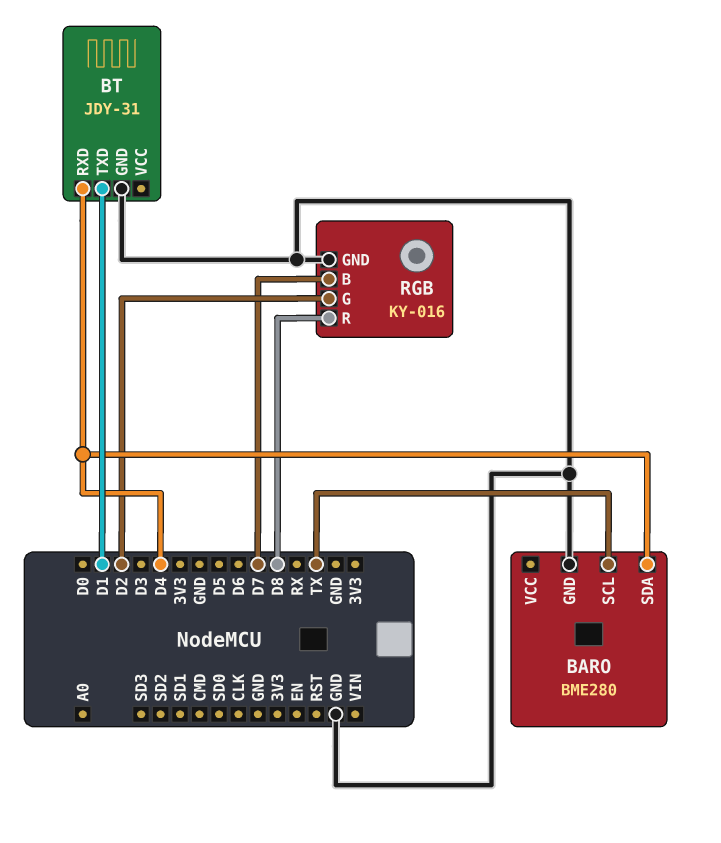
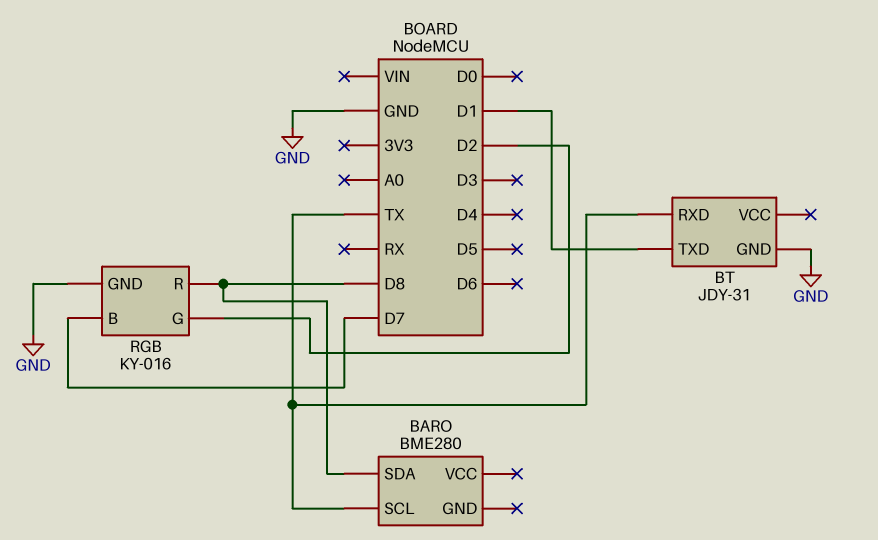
BARO pin GND: GND -> none
BARO pin SDA: D4 -> D8
BT pin RXD: D4 -> TX

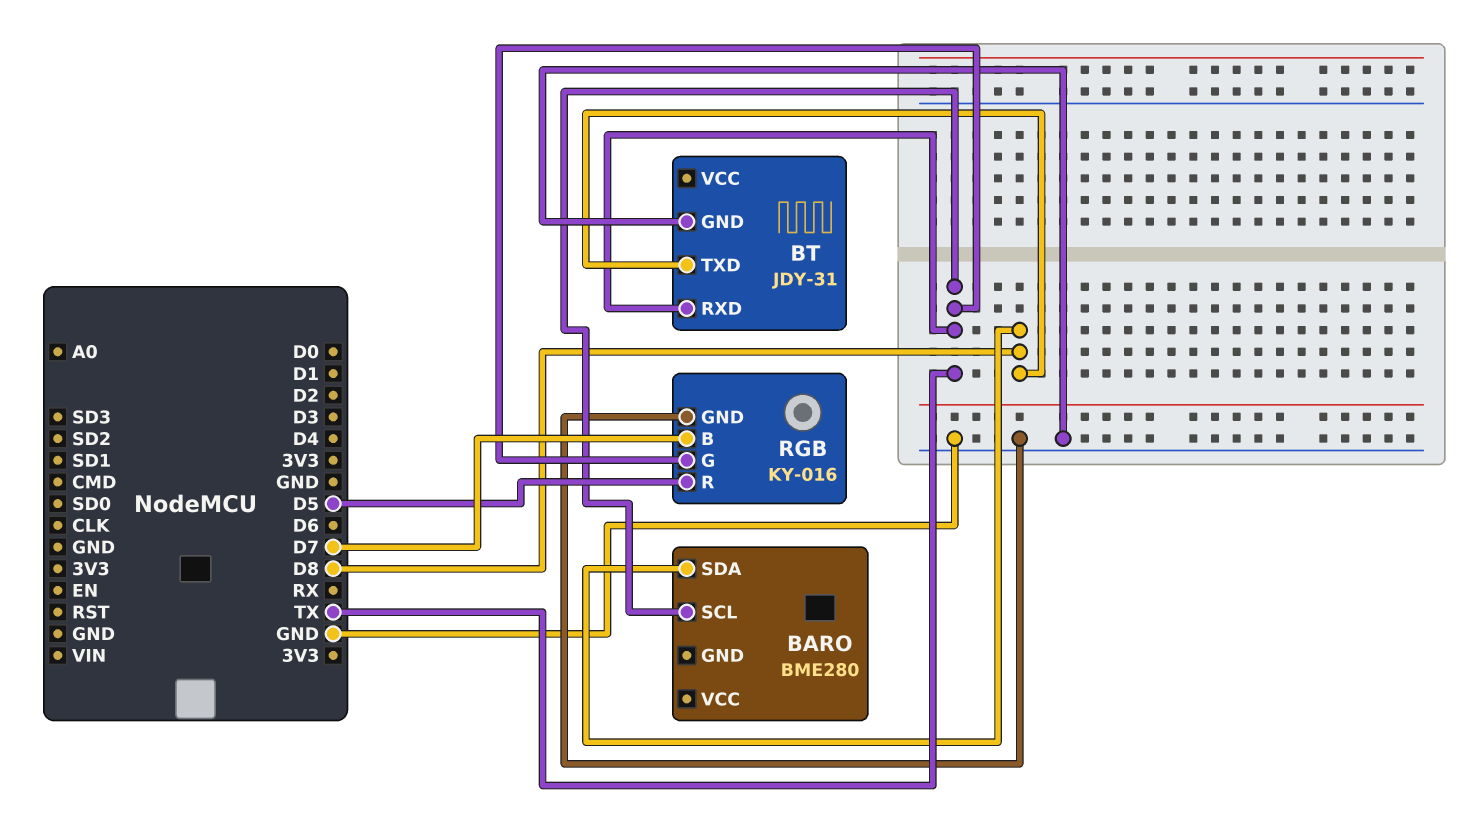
BT pin TXD: D1 -> D8
RGB pin G: D2 -> TX
RGB pin R: D8 -> D5

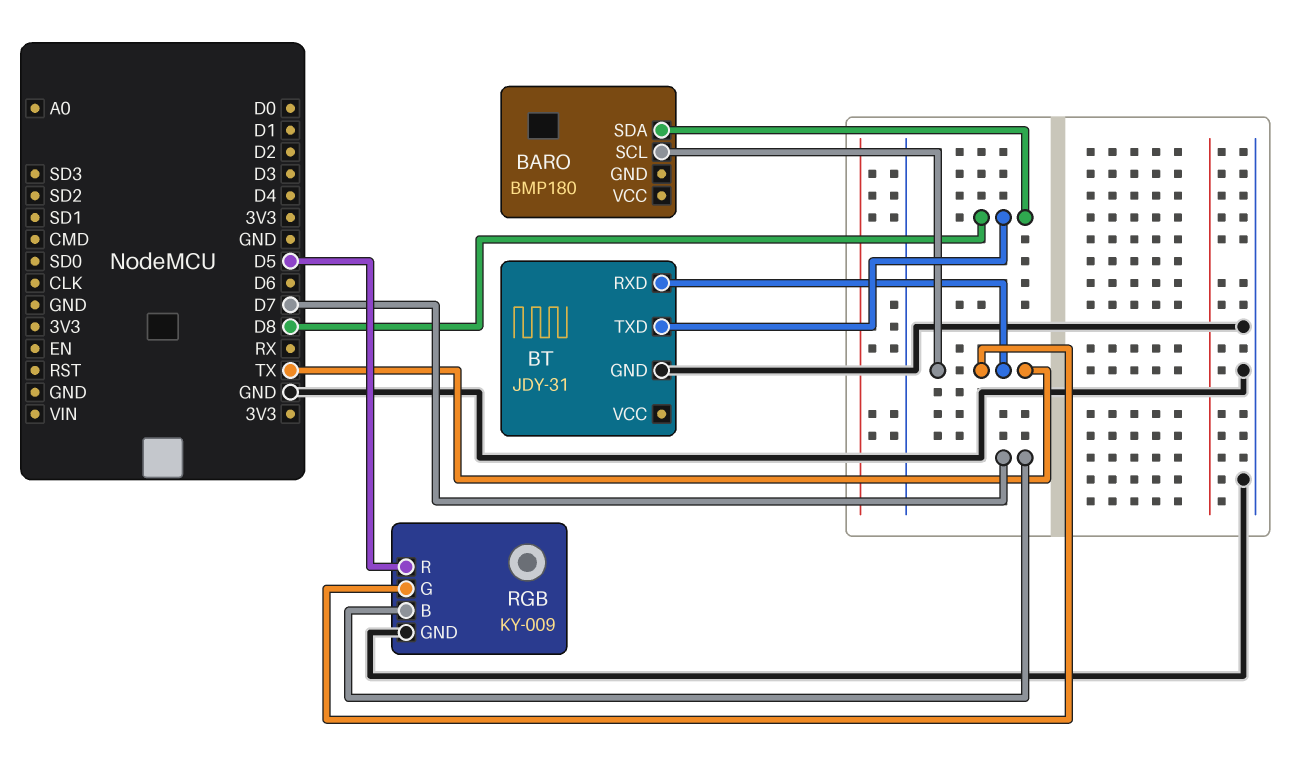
BARO: BME280 -> BMP180
RGB: KY-016 -> KY-009

